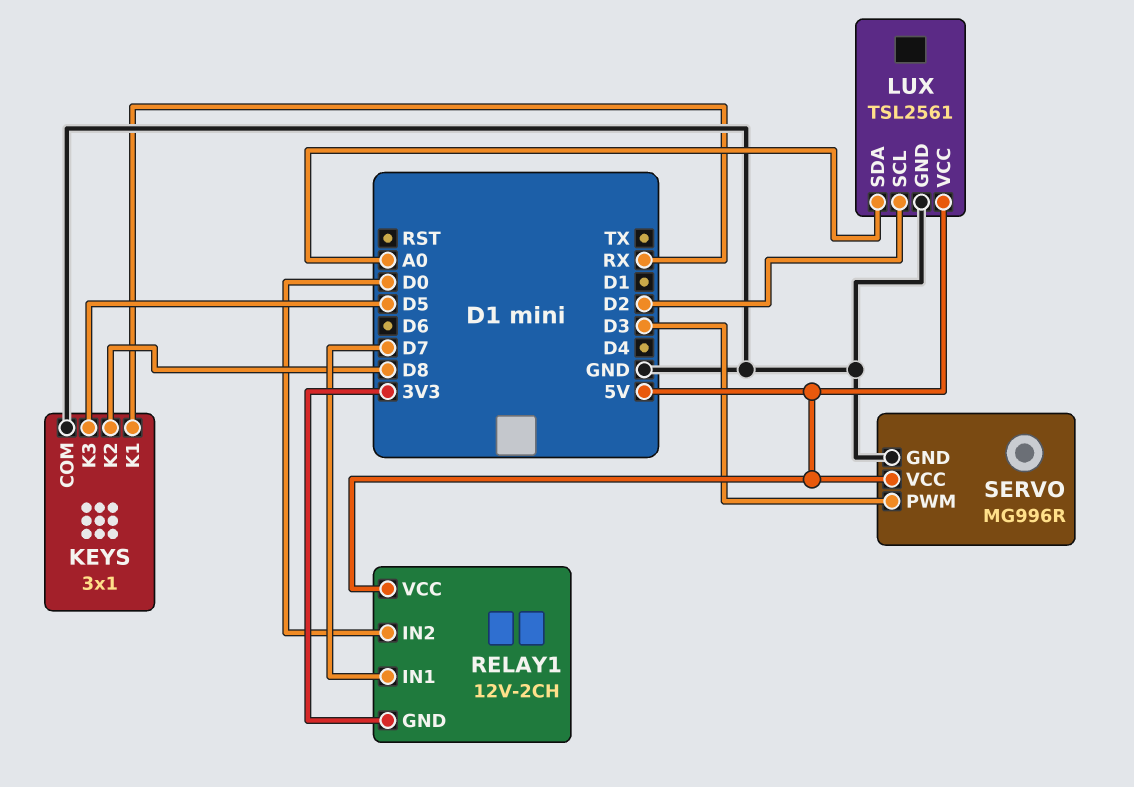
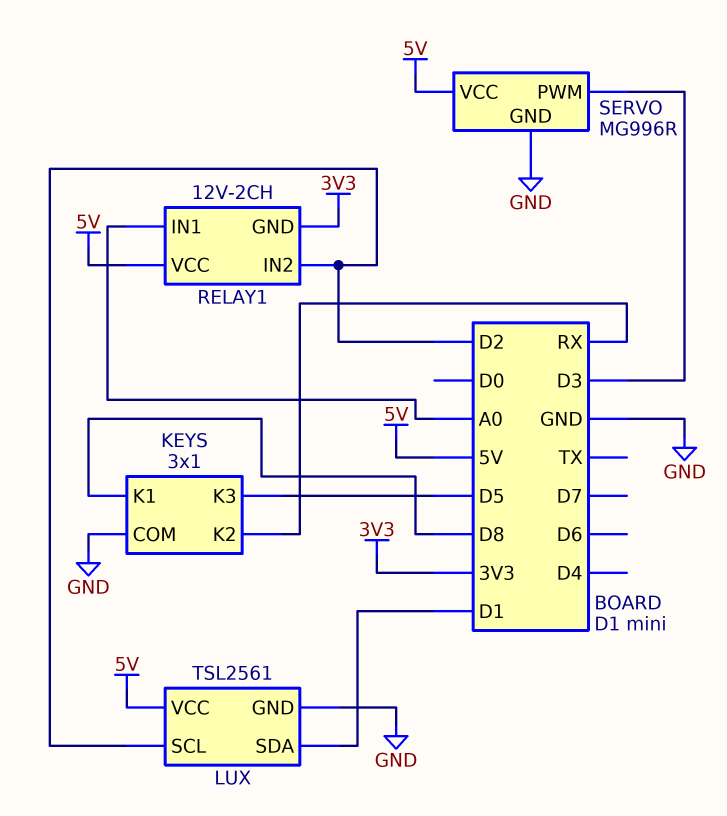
KEYS pin K1: RX -> D8
KEYS pin K2: D8 -> RX
LUX pin SDA: A0 -> D1
RELAY1 pin IN1: D7 -> A0
RELAY1 pin IN2: D0 -> D2

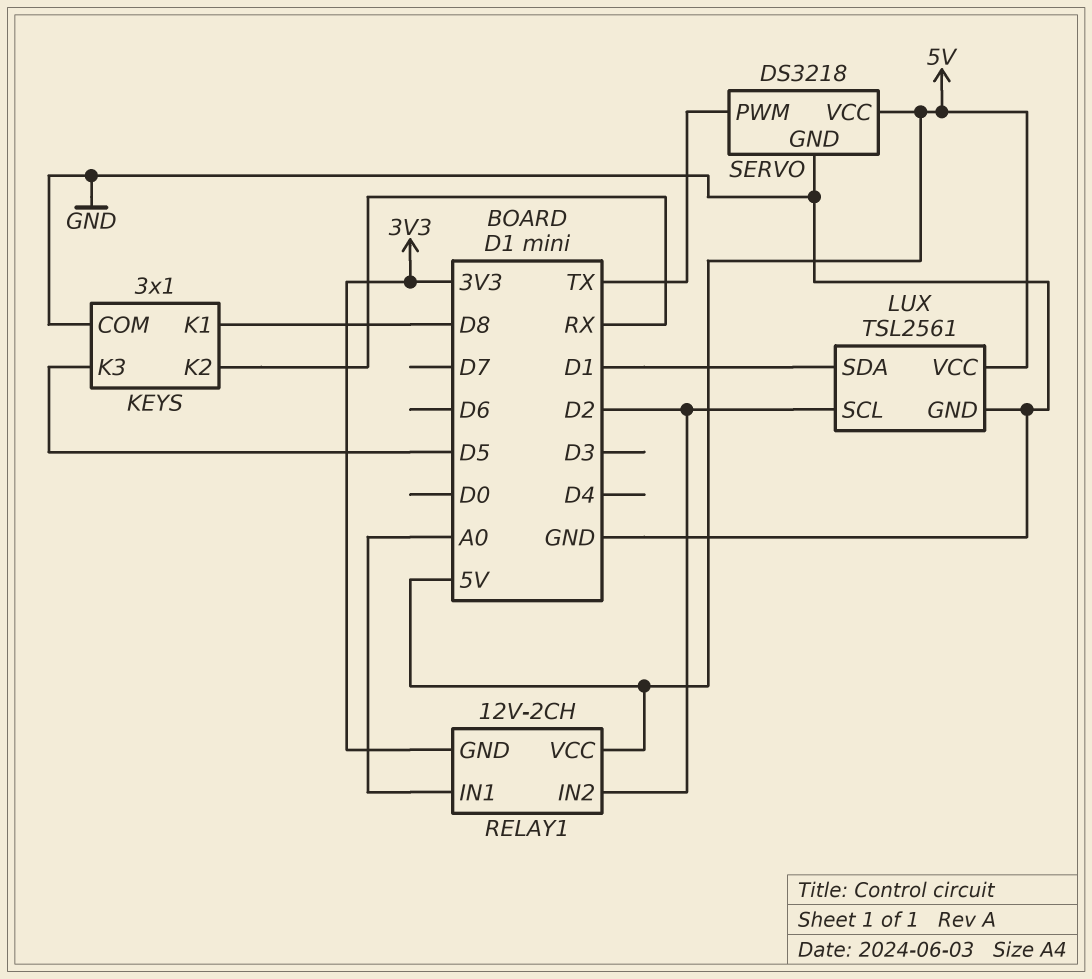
SERVO: MG996R -> DS3218
SERVO pin PWM: D3 -> TX

